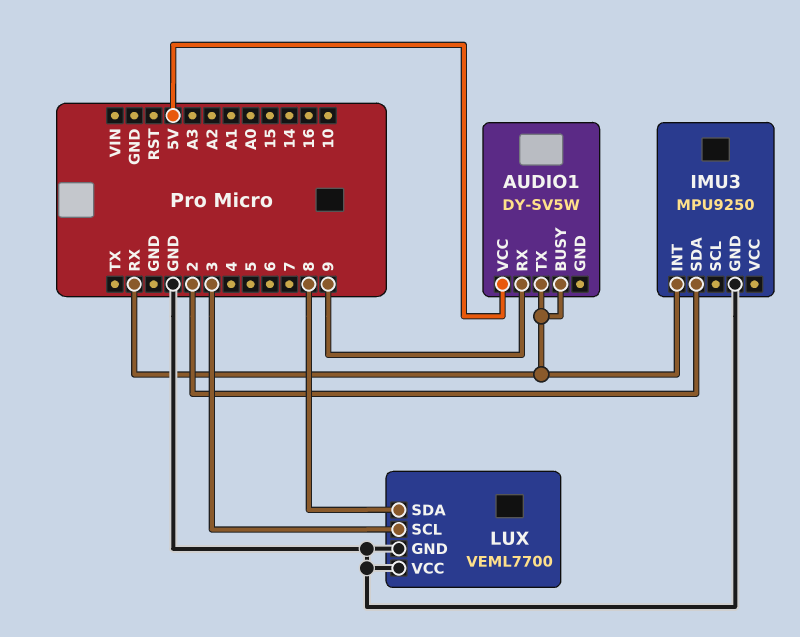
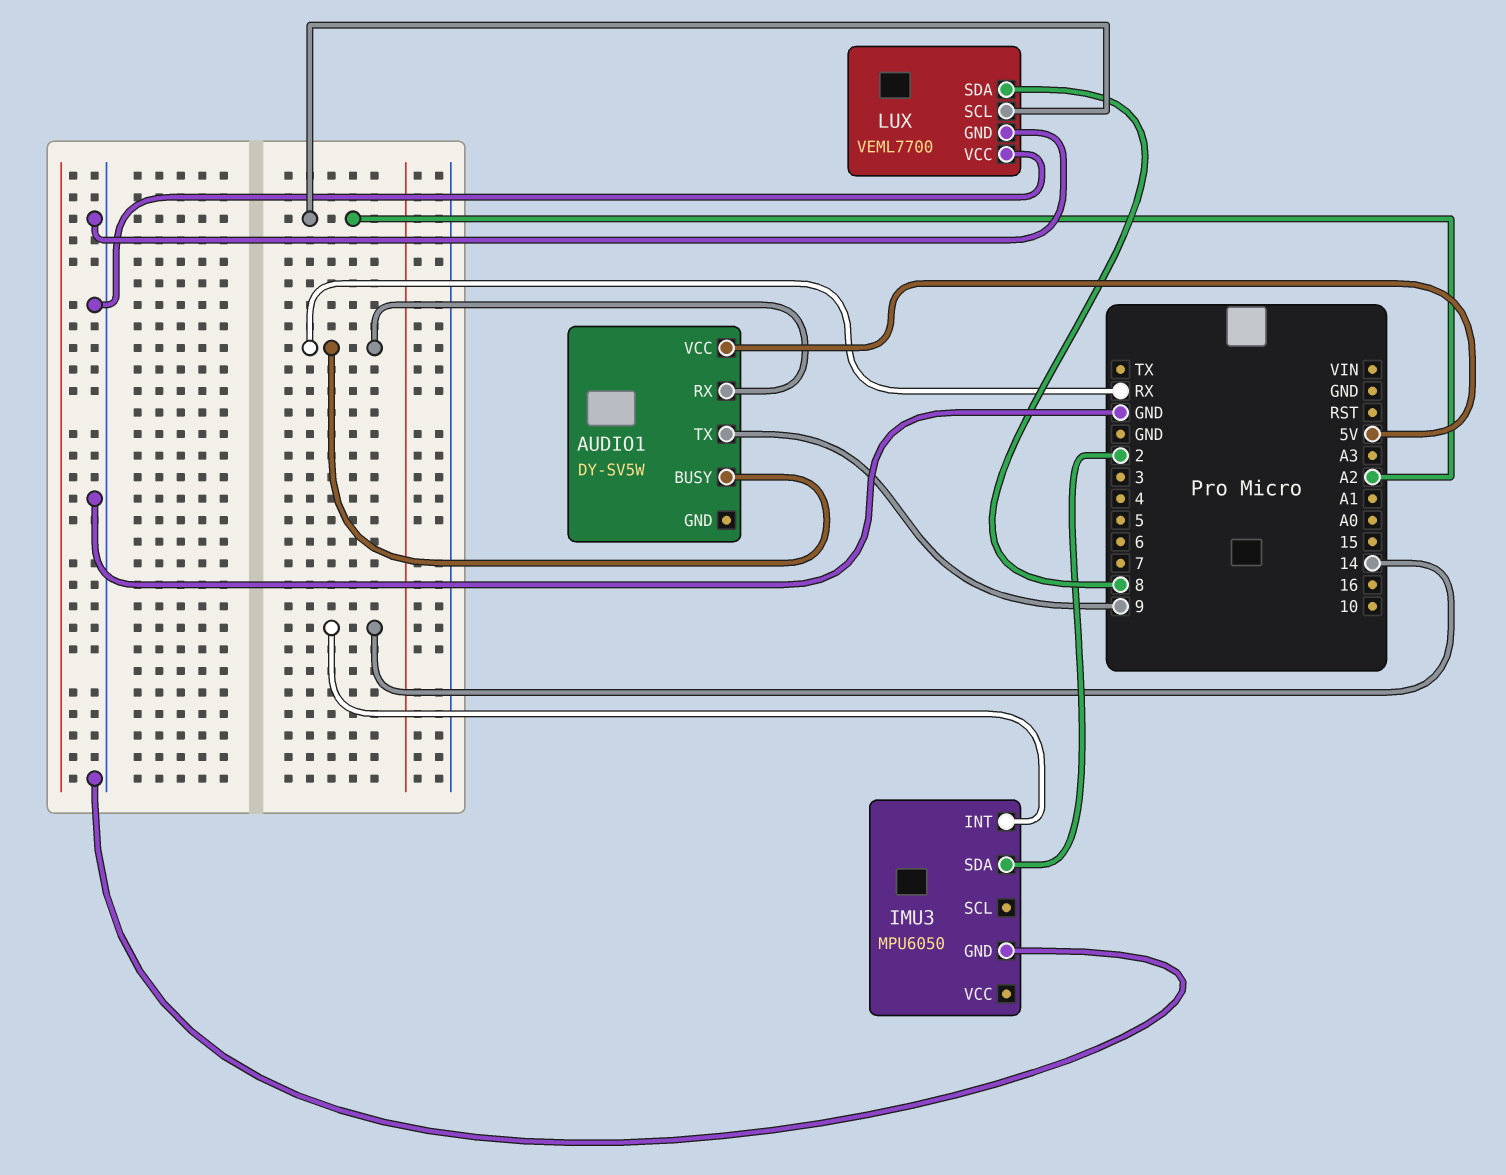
AUDIO1 pin RX: 9 -> RX
AUDIO1 pin TX: RX -> 9
IMU3: MPU9250 -> MPU6050
IMU3 pin INT: RX -> 14
LUX pin SCL: 3 -> A2

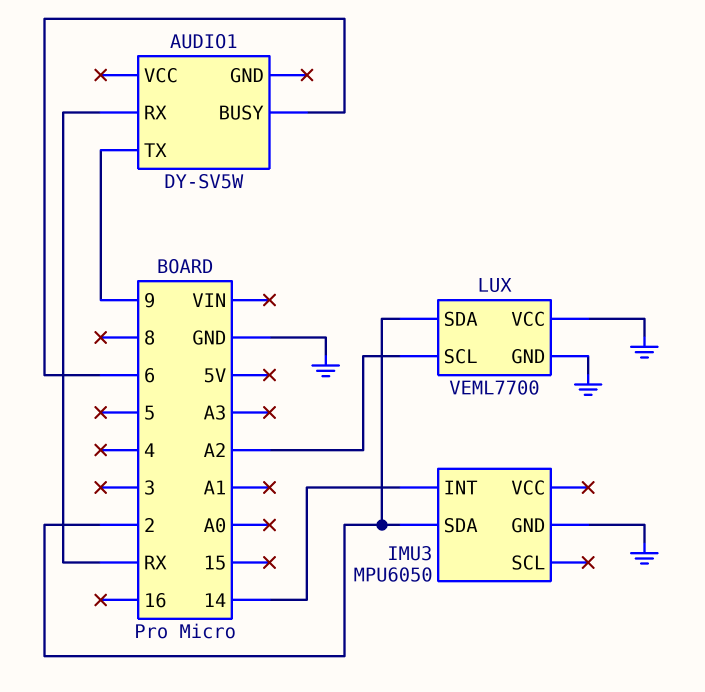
AUDIO1 pin BUSY: RX -> 6
AUDIO1 pin VCC: 5V -> none
LUX pin SDA: 8 -> 2

